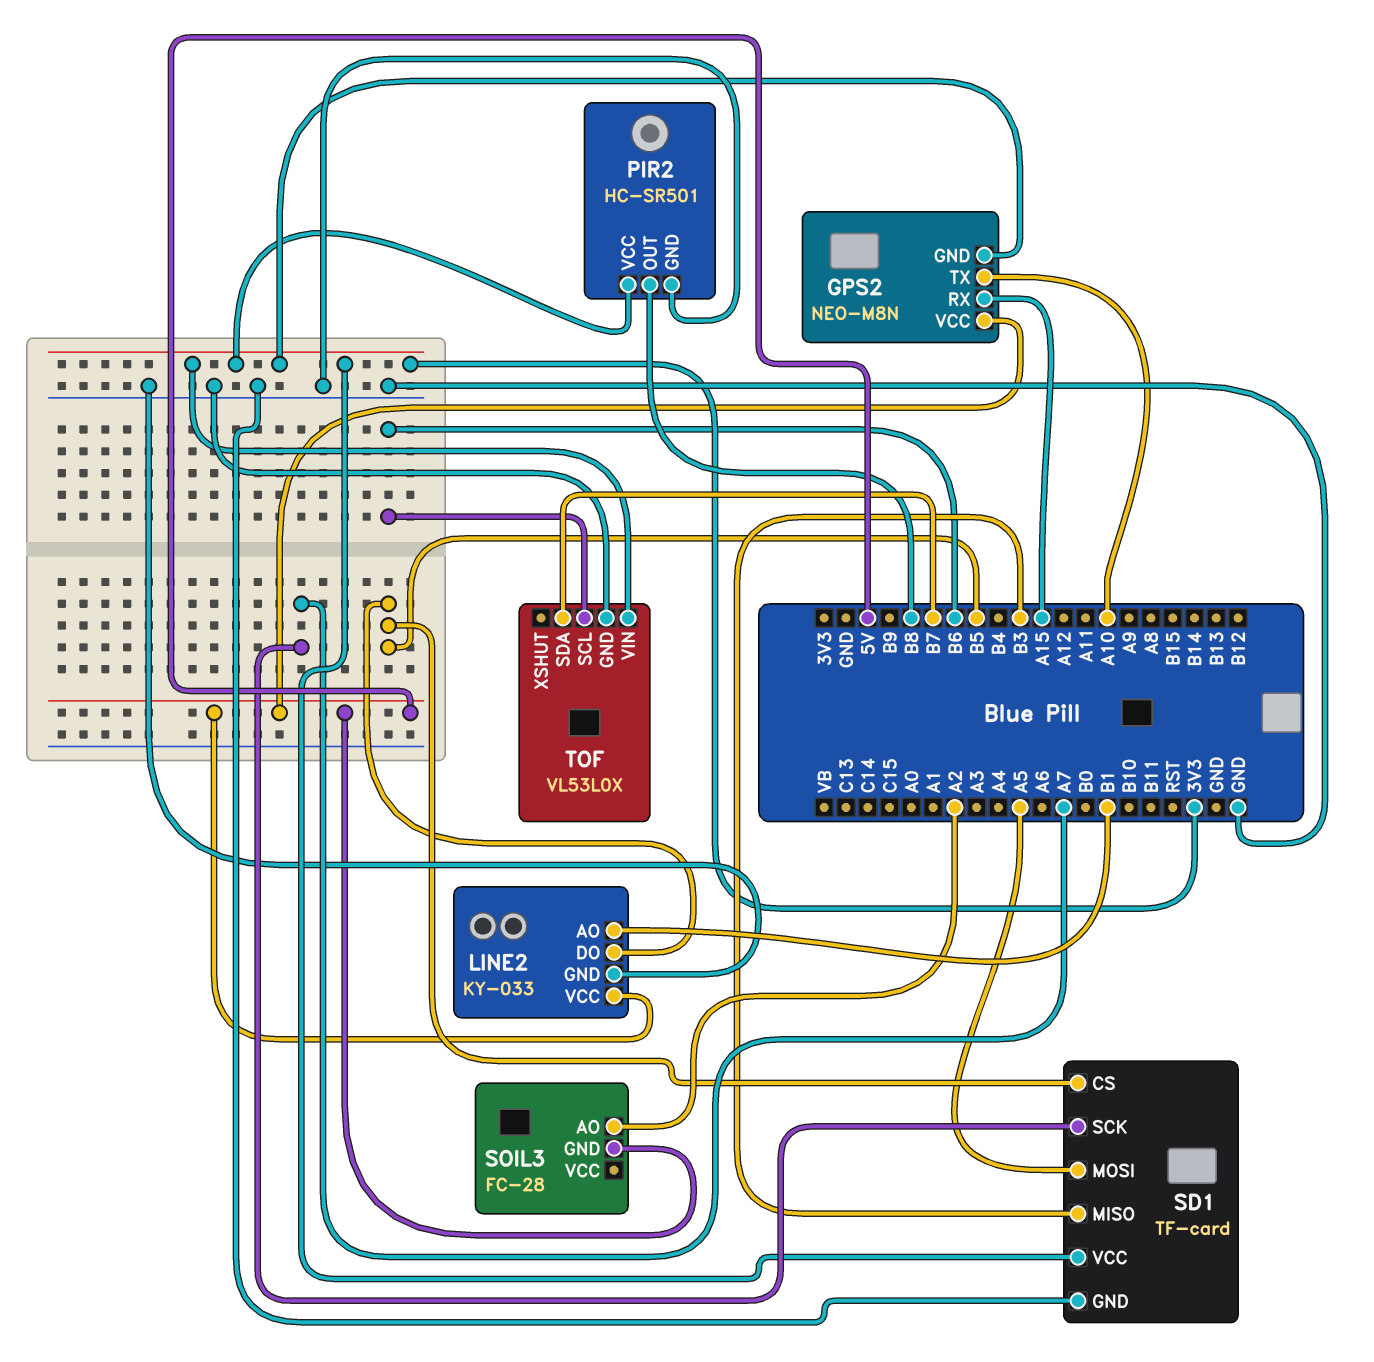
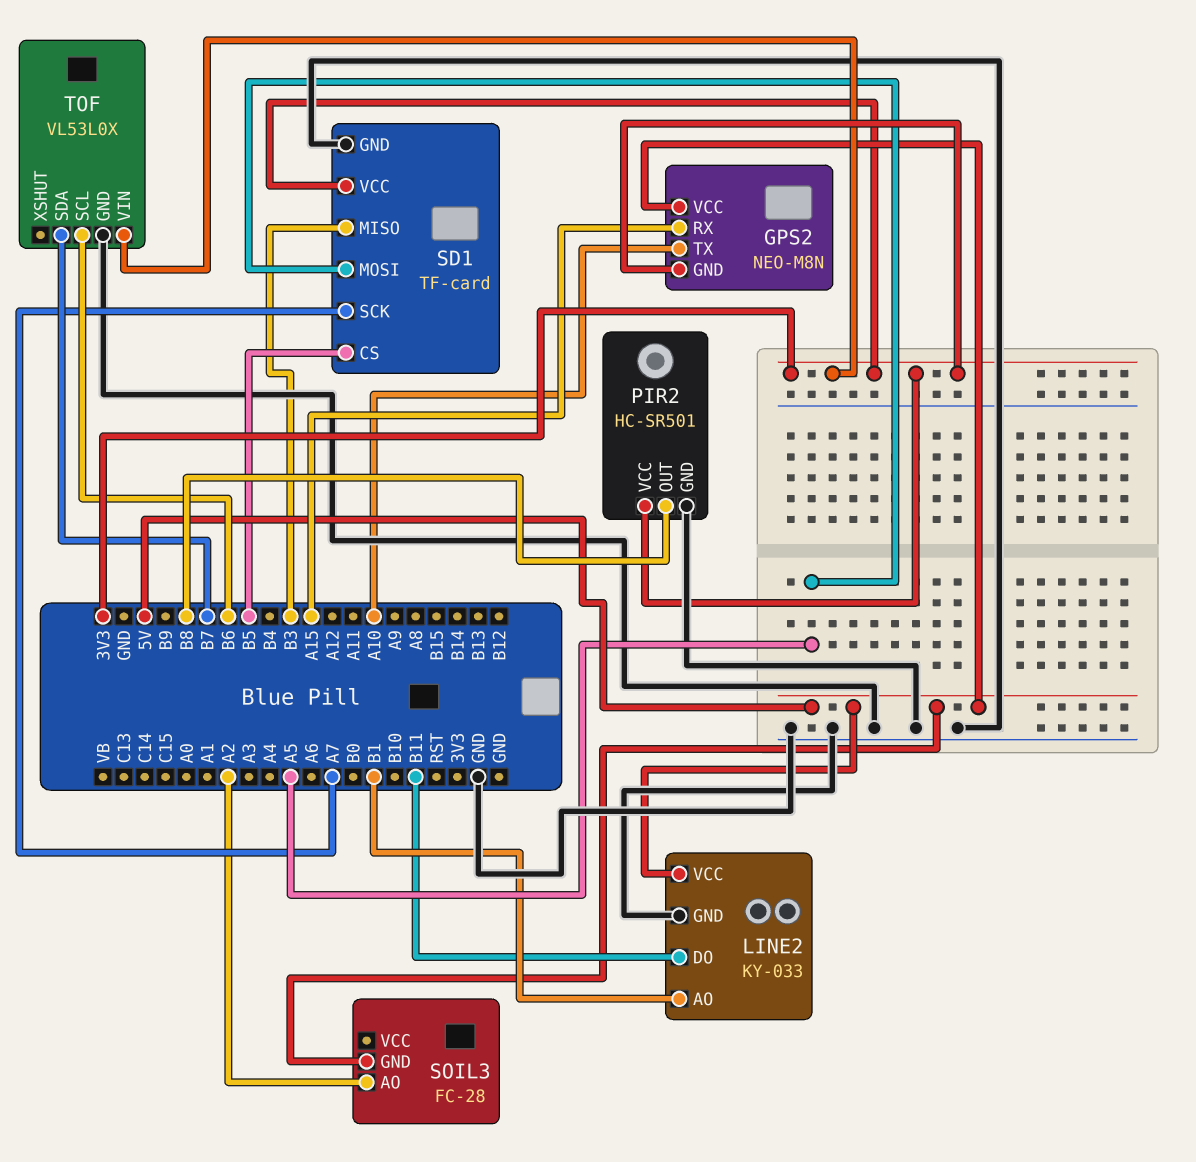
LINE2 pin DO: B5 -> B11

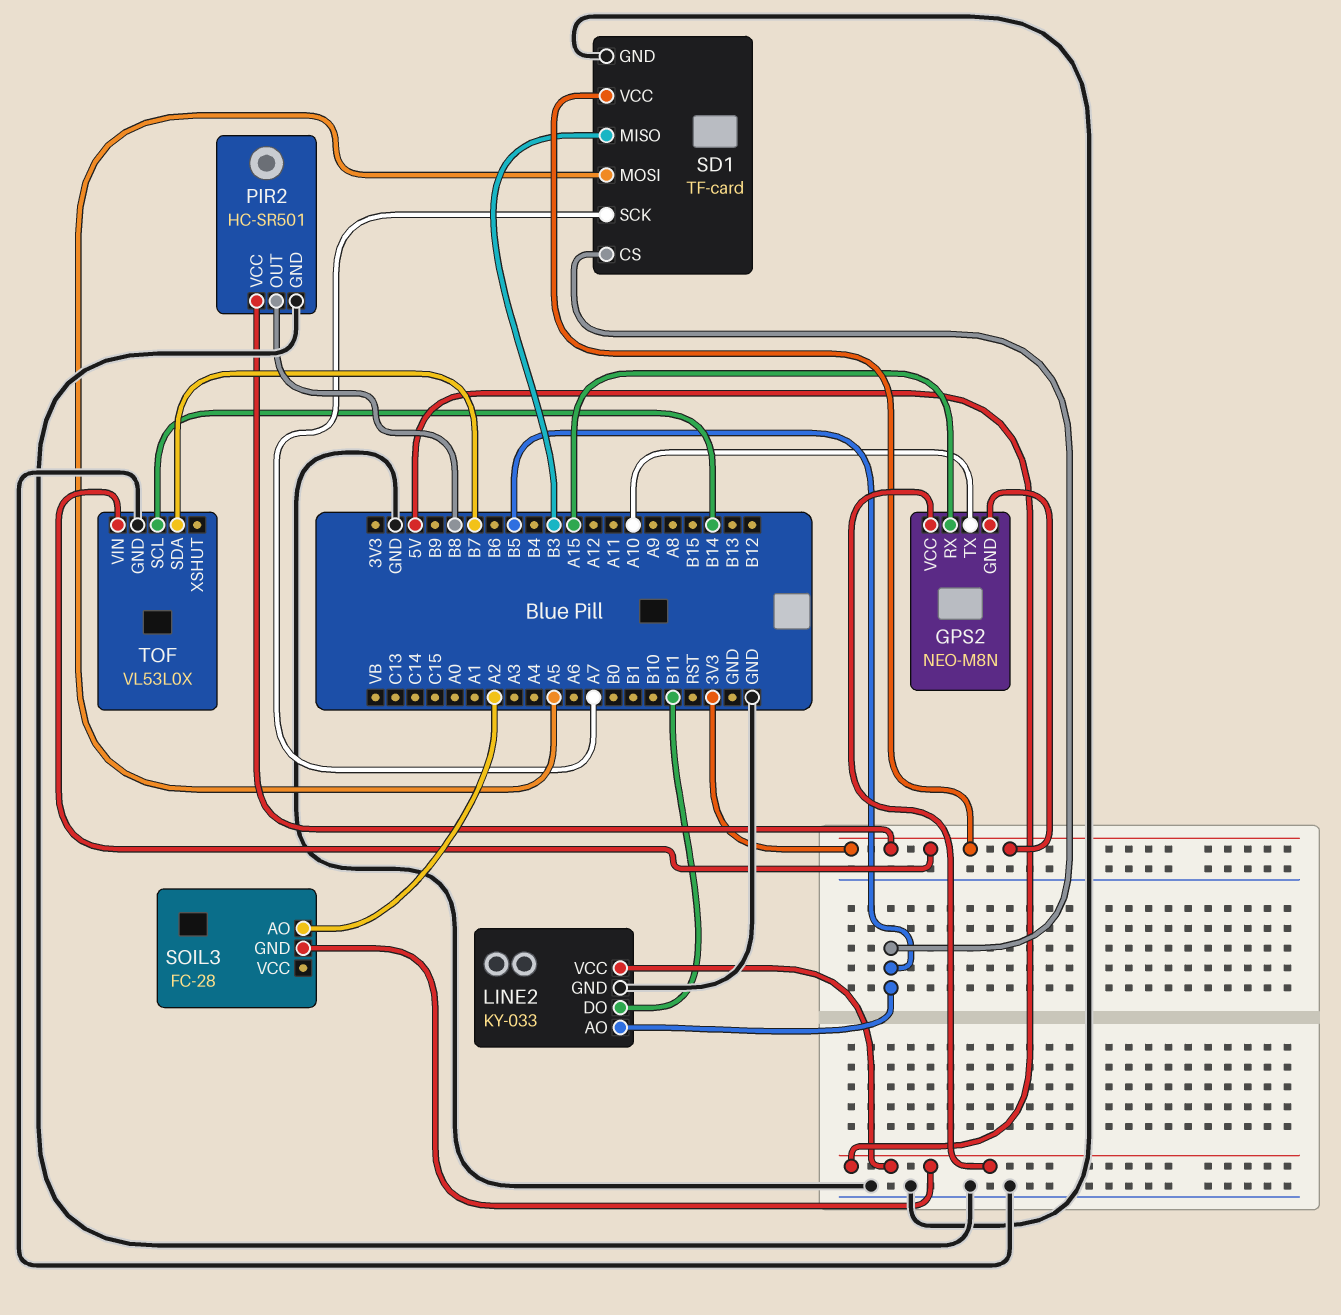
LINE2 pin AO: B1 -> B5
TOF pin SCL: B6 -> B14

